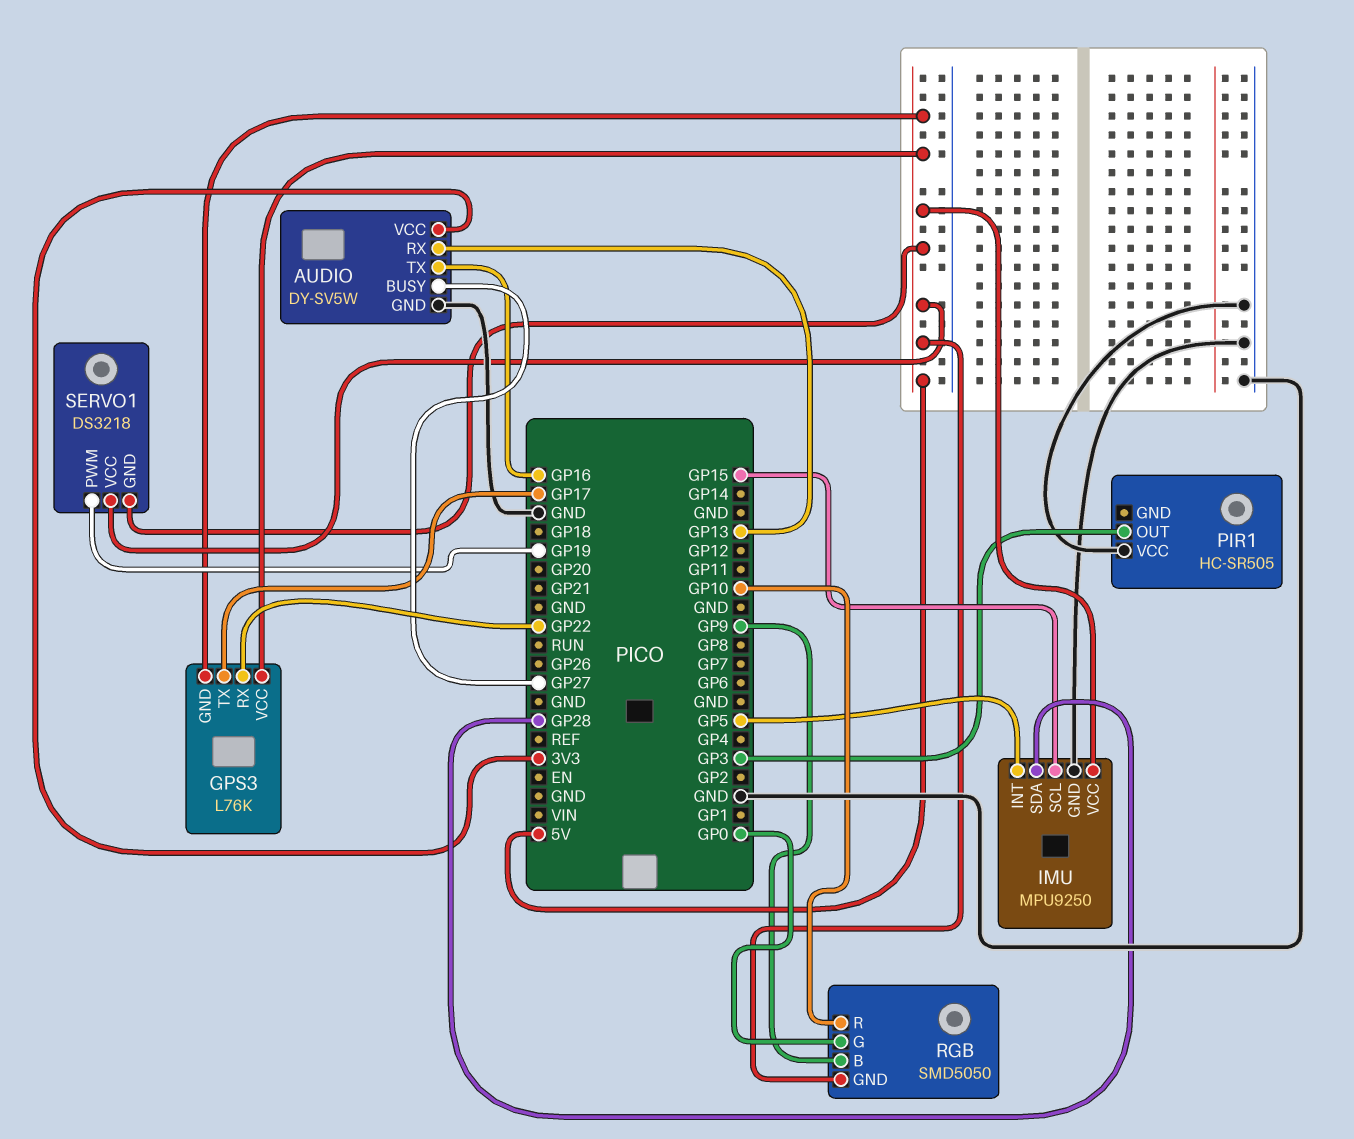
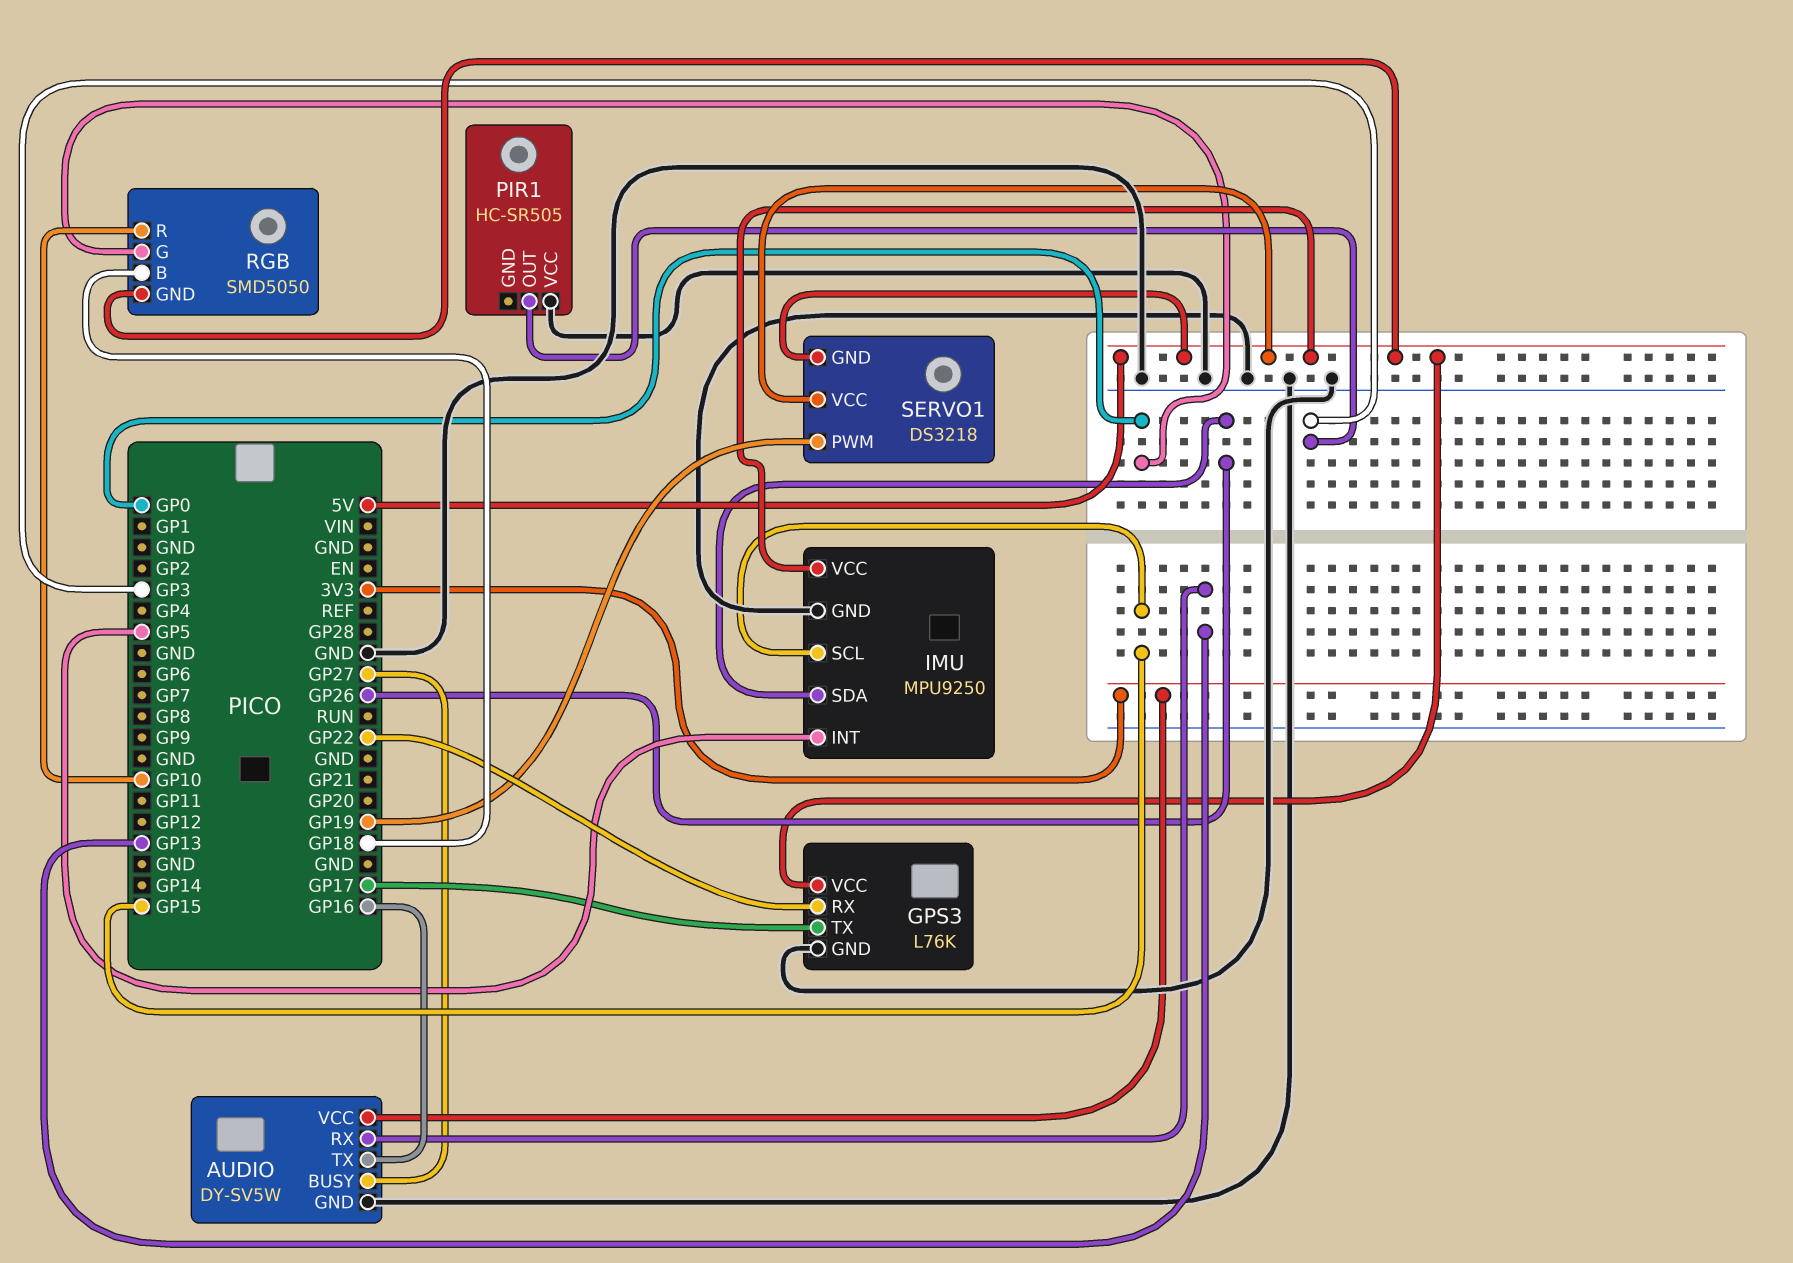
GPS3 pin GND: 5V -> GND
IMU pin SDA: GP28 -> GP26
RGB pin B: GP9 -> GP18

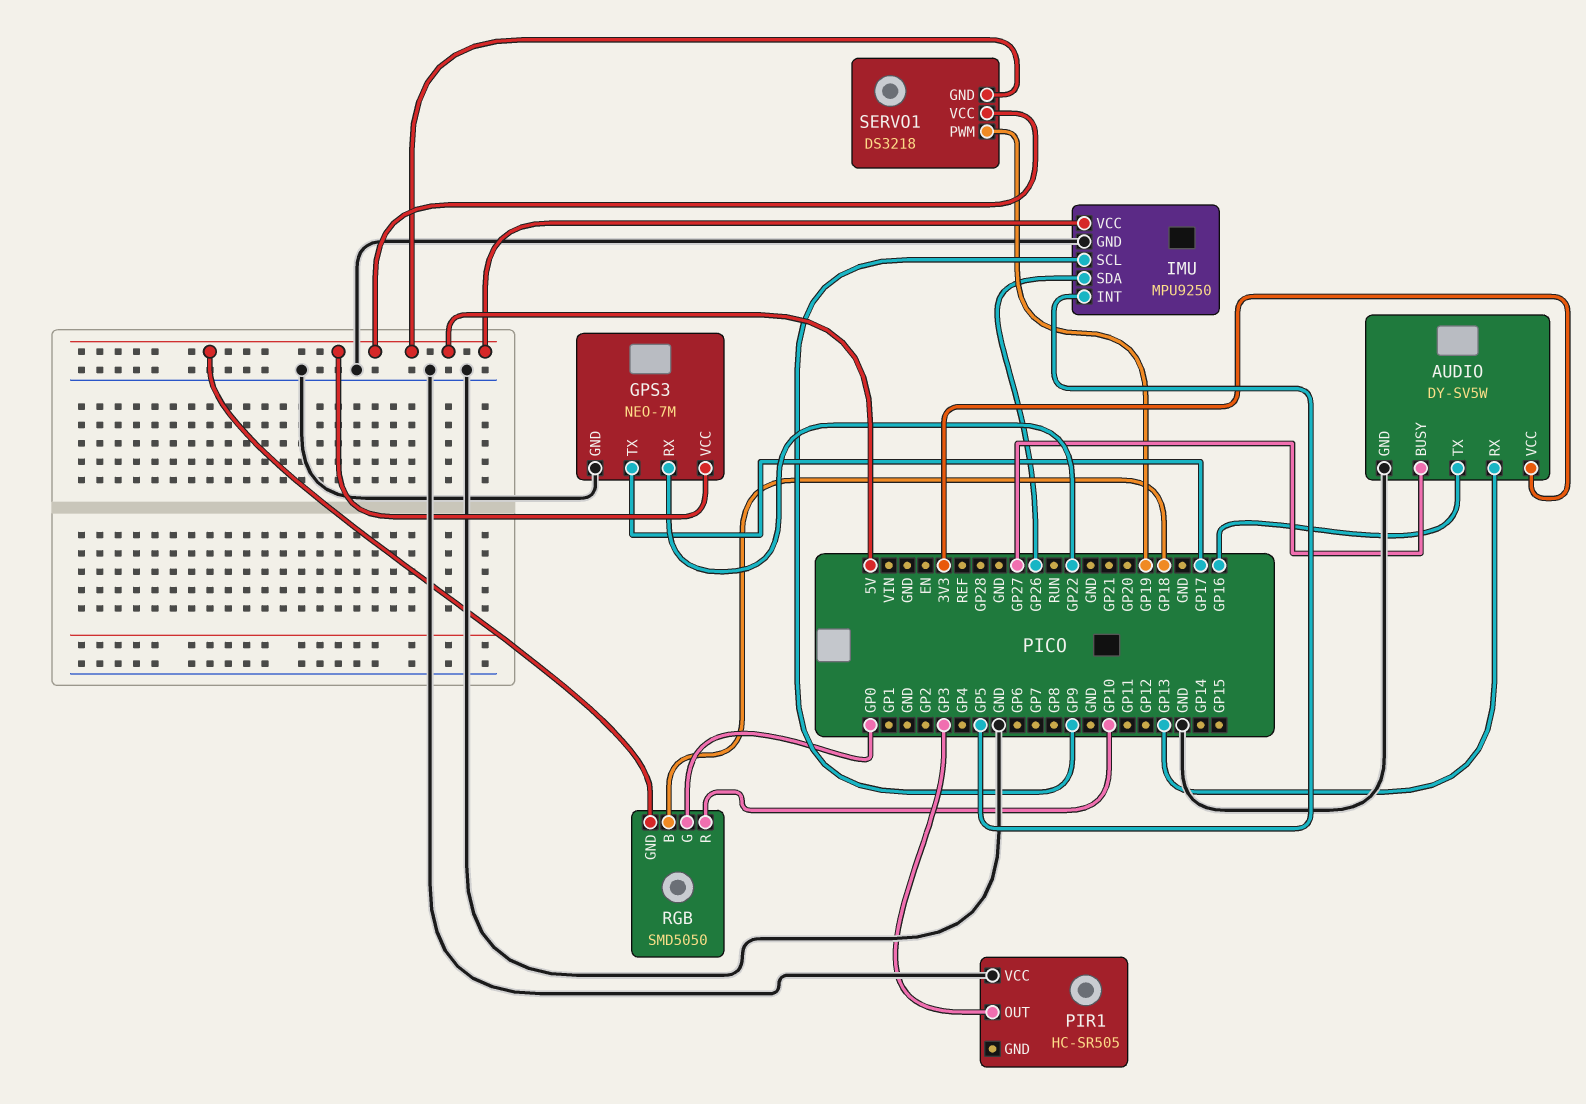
GPS3: L76K -> NEO-7M
IMU pin SCL: GP15 -> GP9

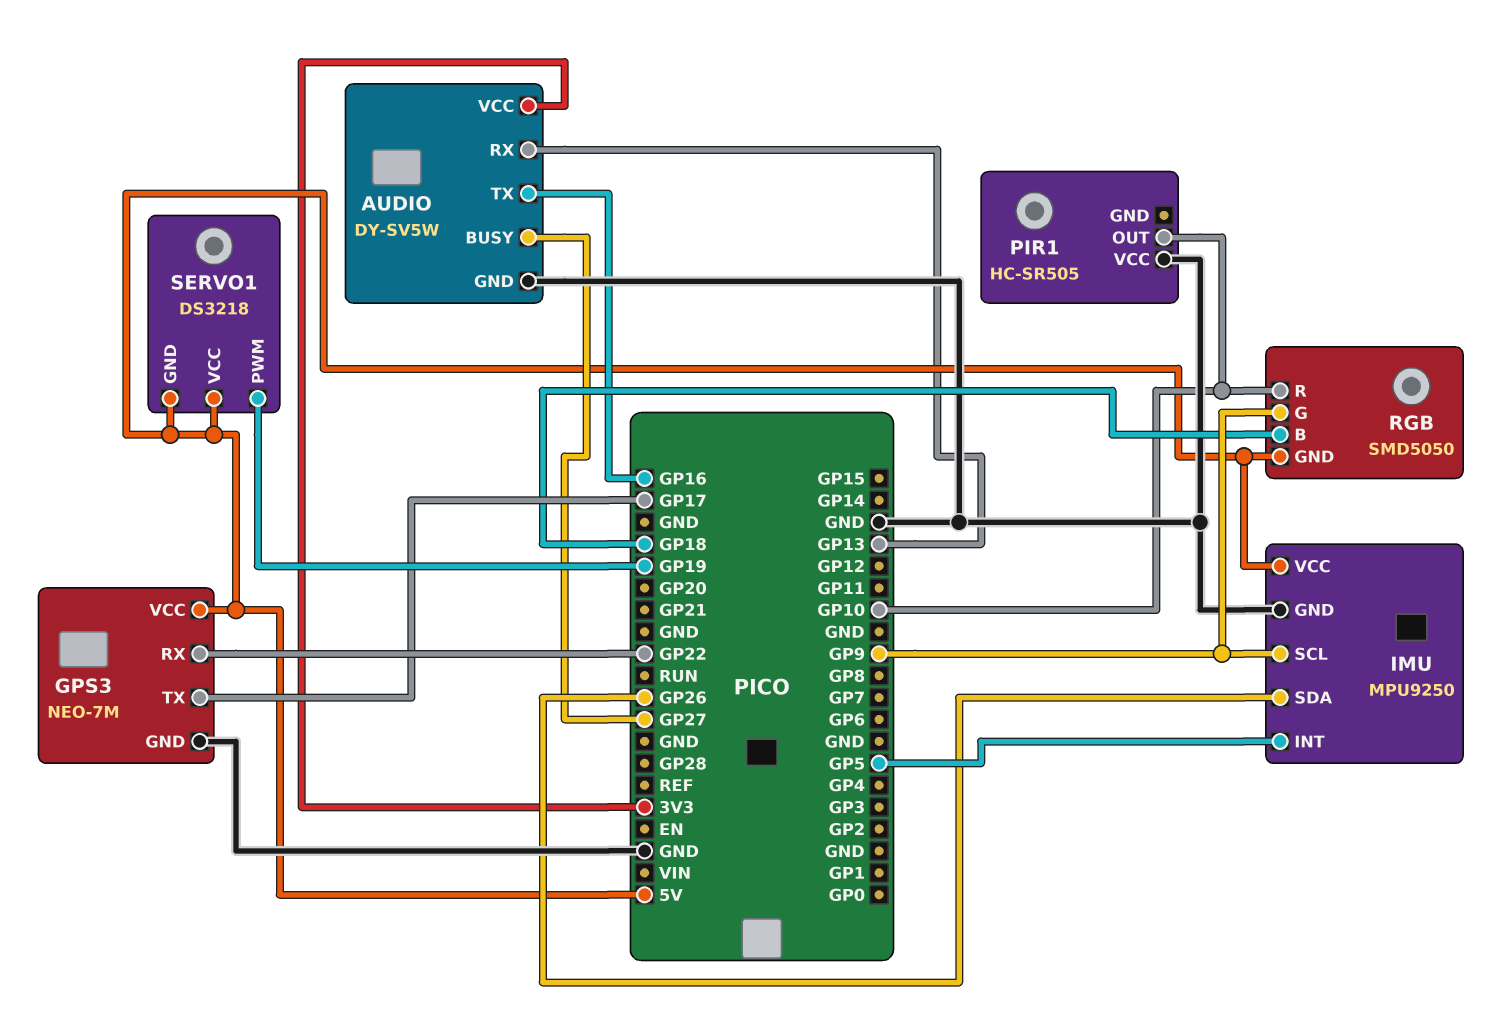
PIR1 pin OUT: GP3 -> GP10
RGB pin G: GP0 -> GP9

